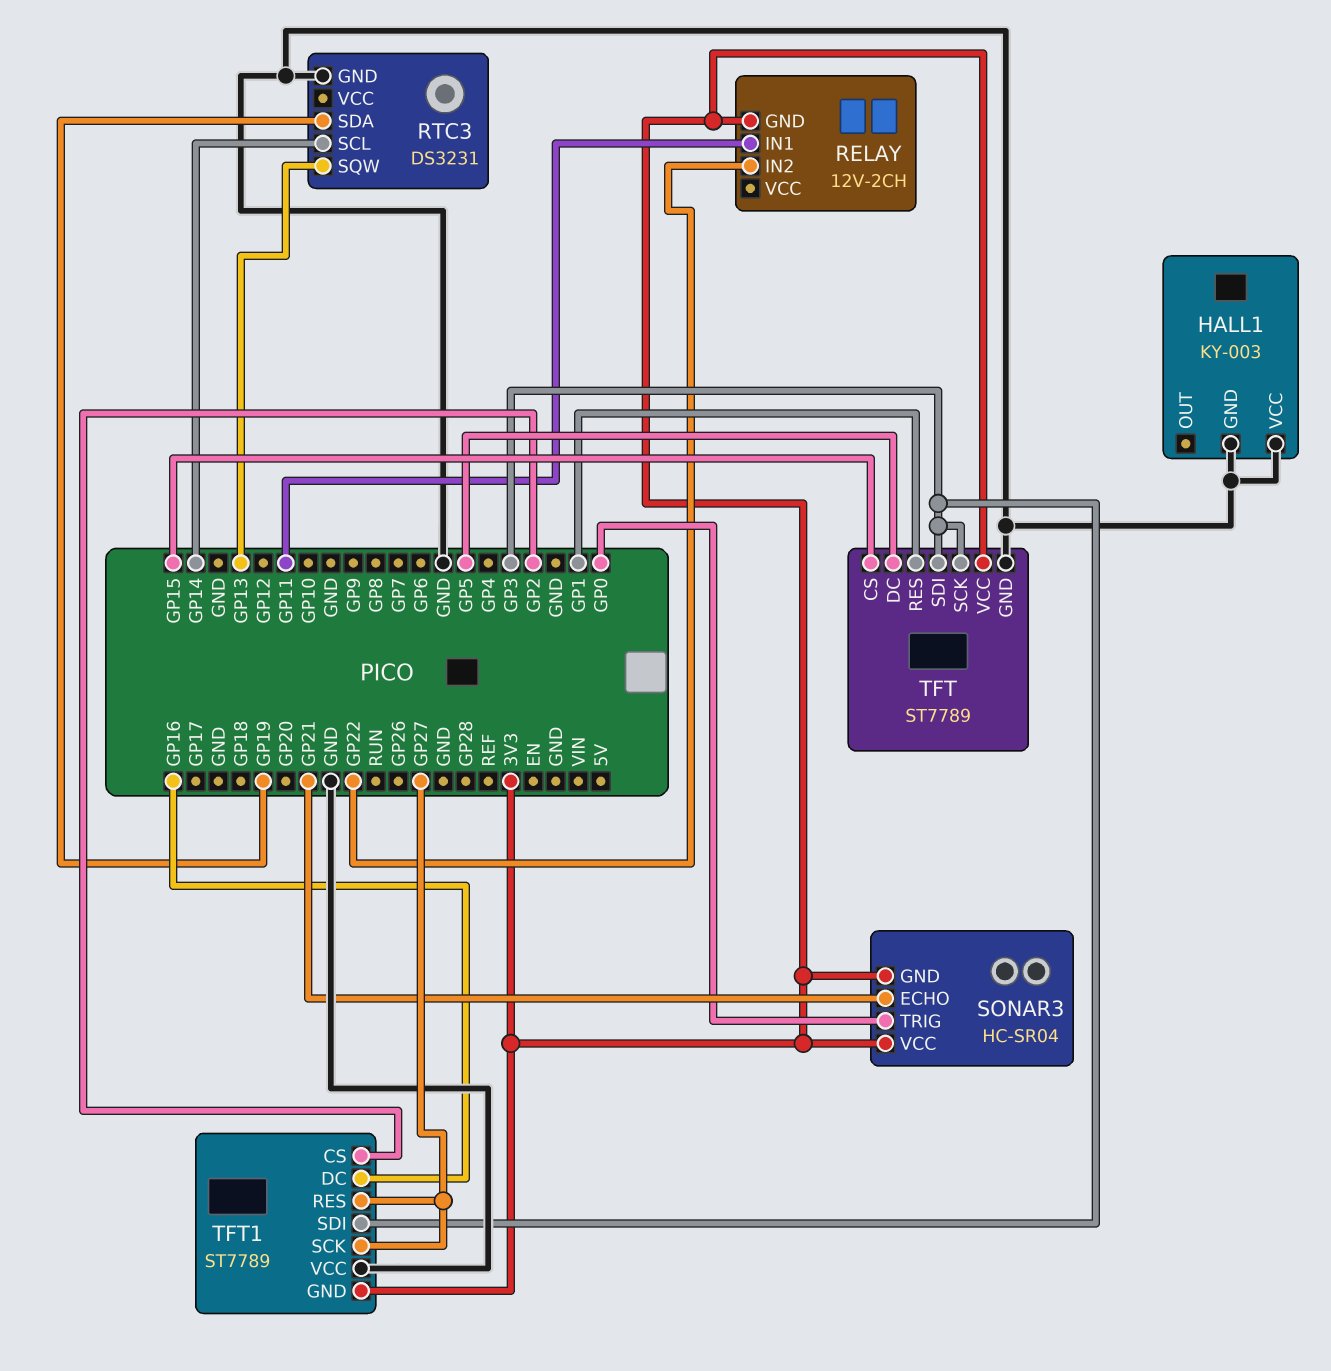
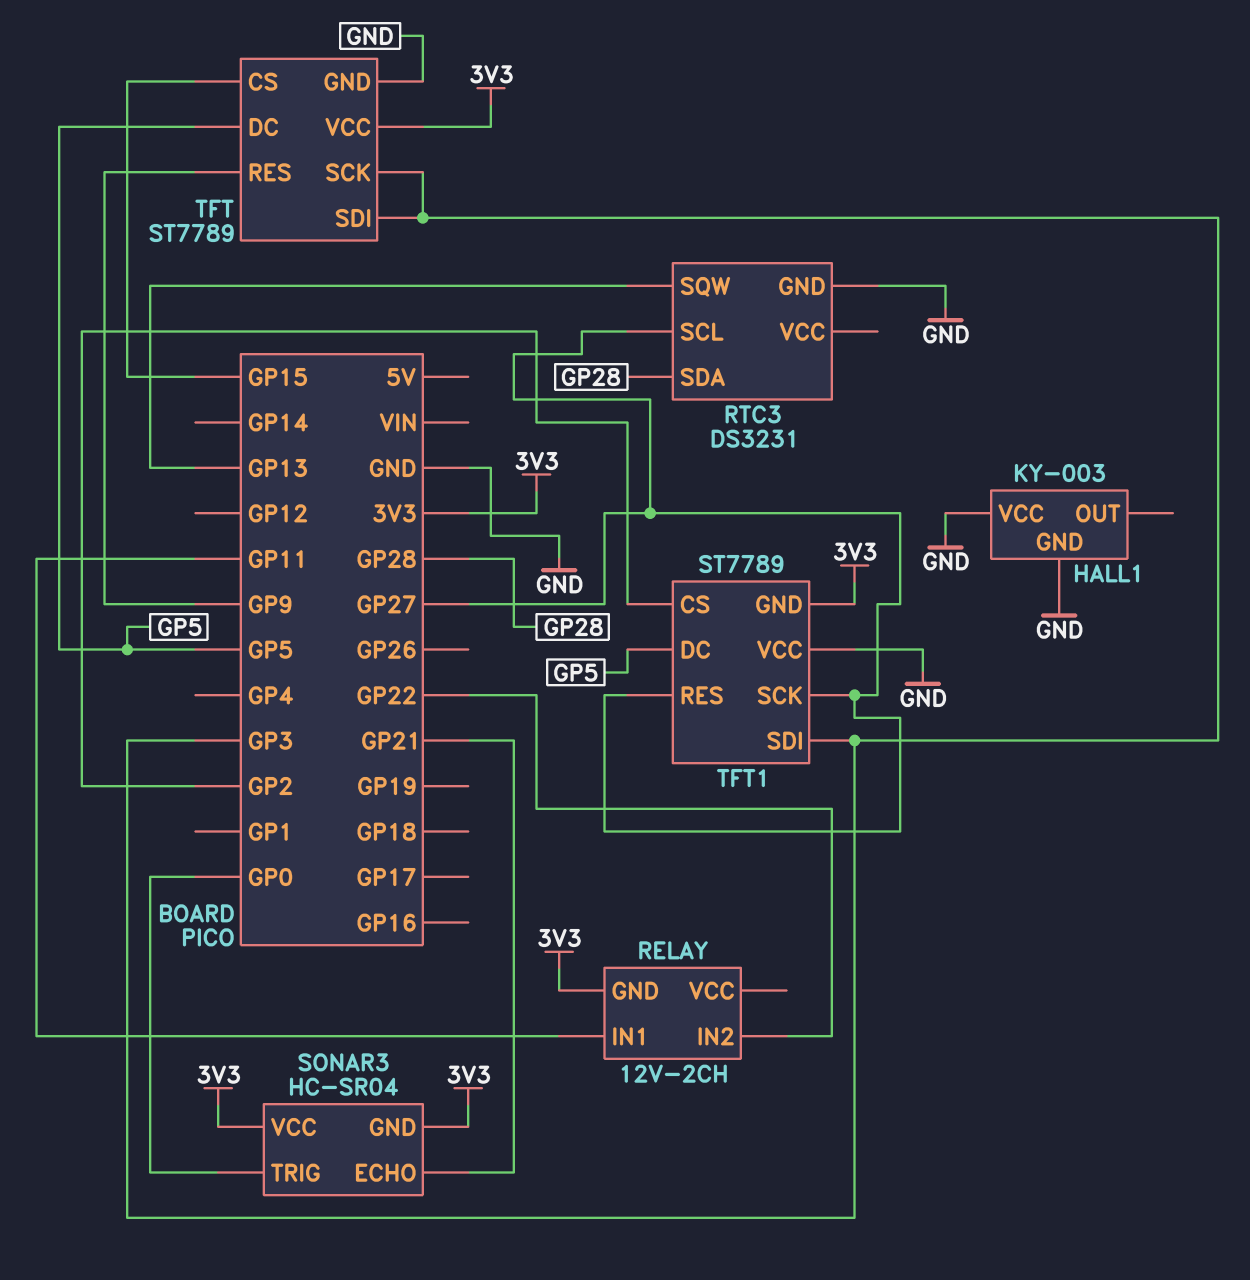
RTC3 pin SCL: GP14 -> GP27
RTC3 pin SDA: GP19 -> GP28
TFT pin RES: GP1 -> GP9
TFT1 pin DC: GP16 -> GP5

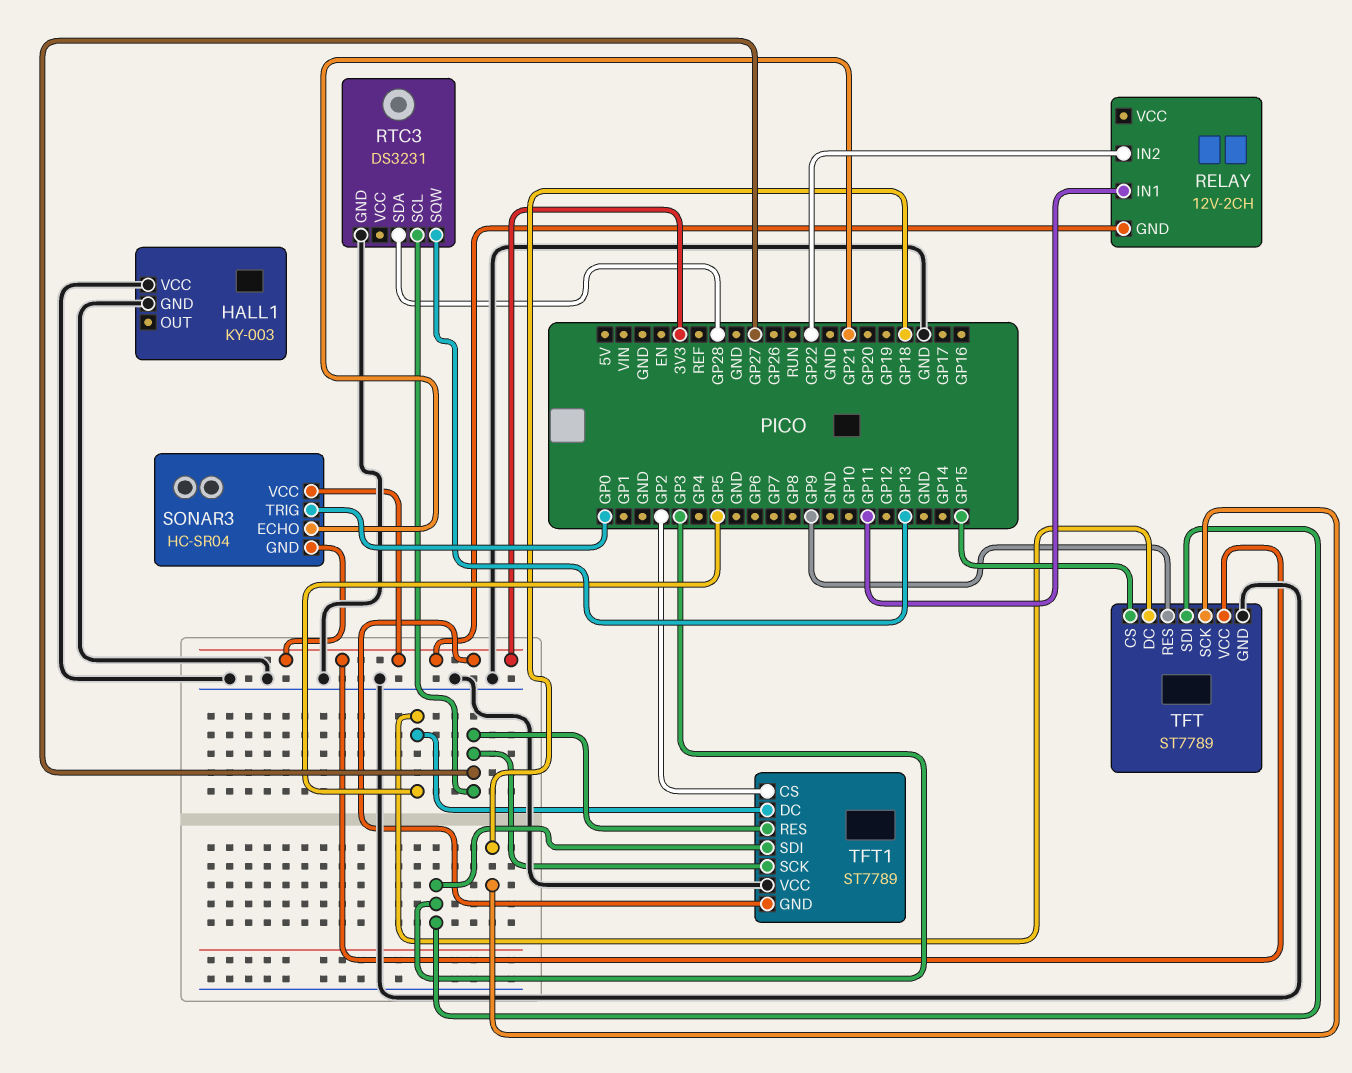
TFT pin SCK: GP3 -> GP18

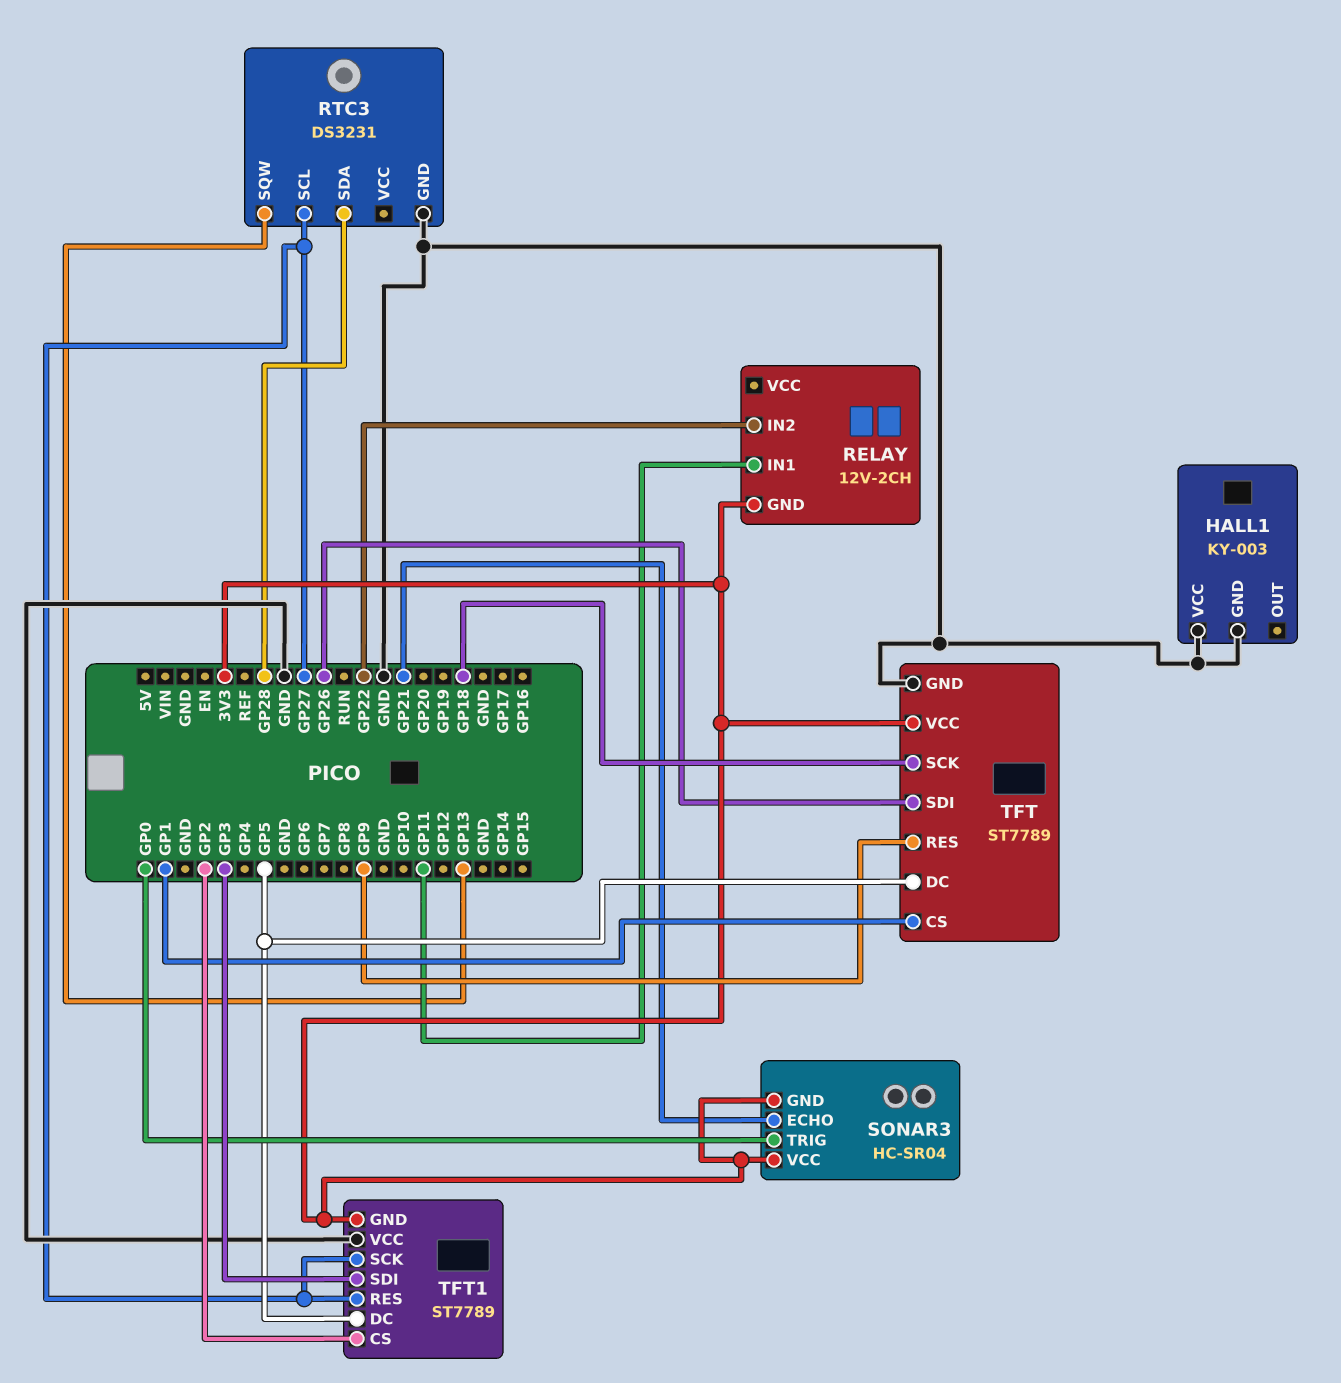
TFT pin CS: GP15 -> GP1
TFT pin SDI: GP3 -> GP26

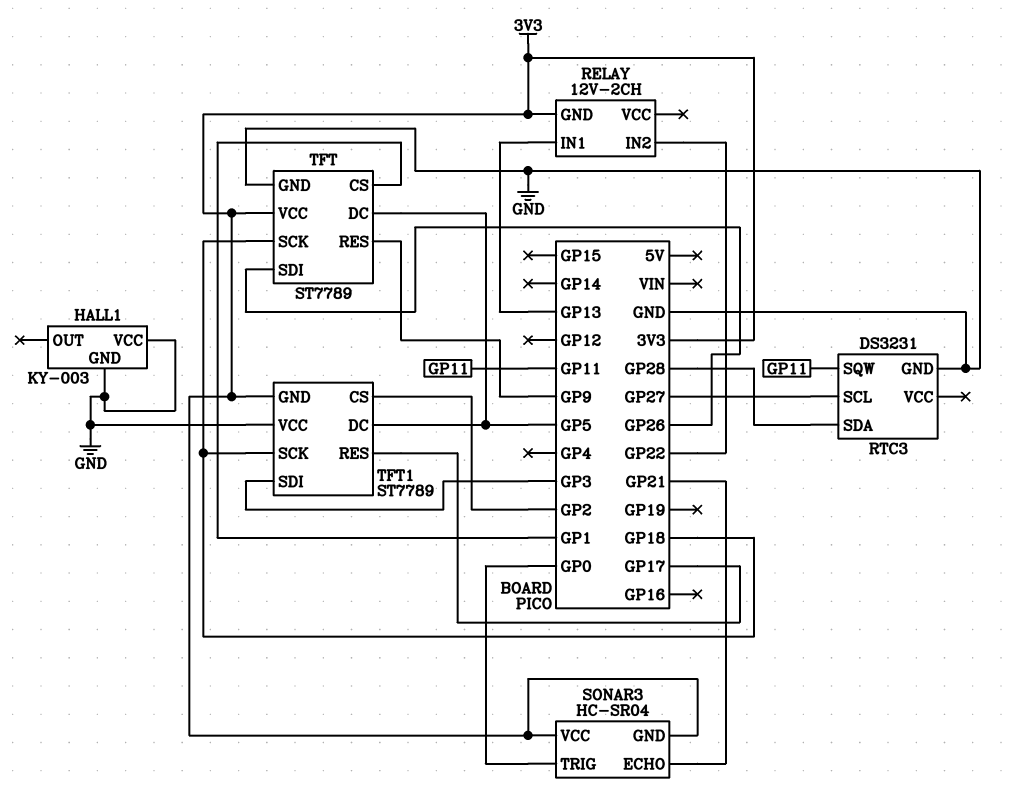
RELAY pin IN1: GP11 -> GP13
RTC3 pin SQW: GP13 -> GP11
TFT1 pin RES: GP27 -> GP17
TFT1 pin SCK: GP27 -> GP18

